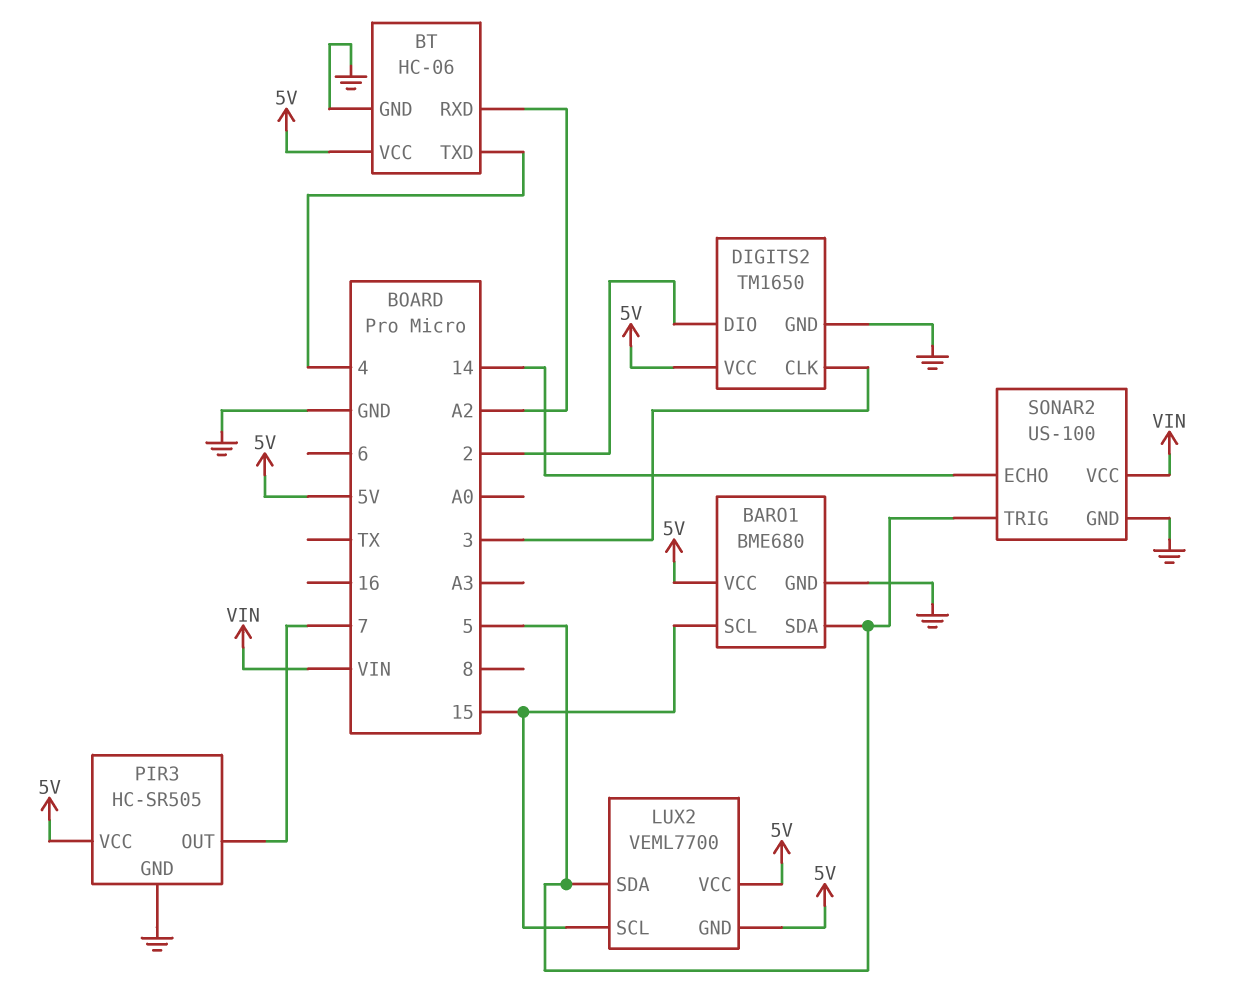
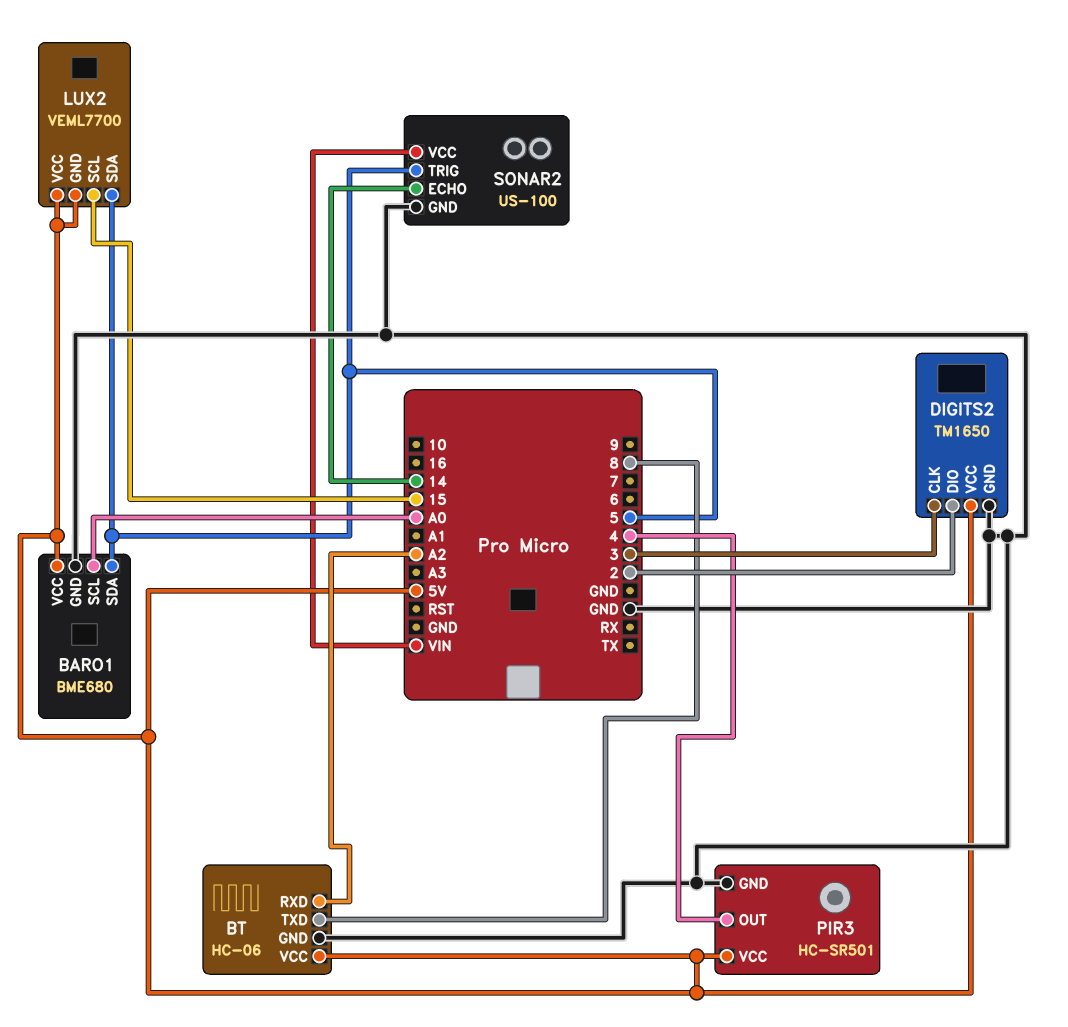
BARO1 pin SCL: 15 -> A0
BT pin TXD: 4 -> 8
PIR3: HC-SR505 -> HC-SR501
PIR3 pin OUT: 7 -> 4

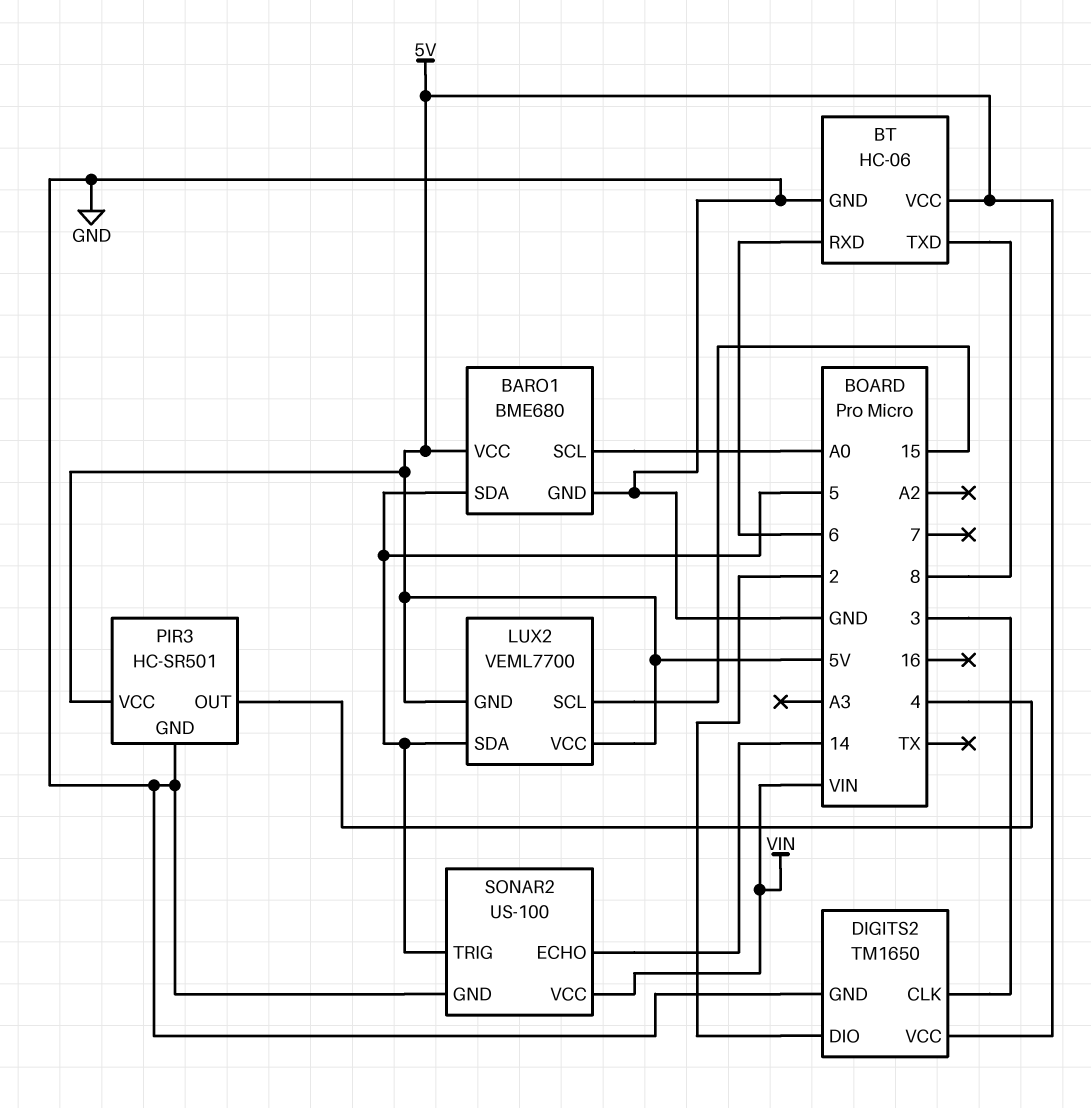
BT pin RXD: A2 -> 6

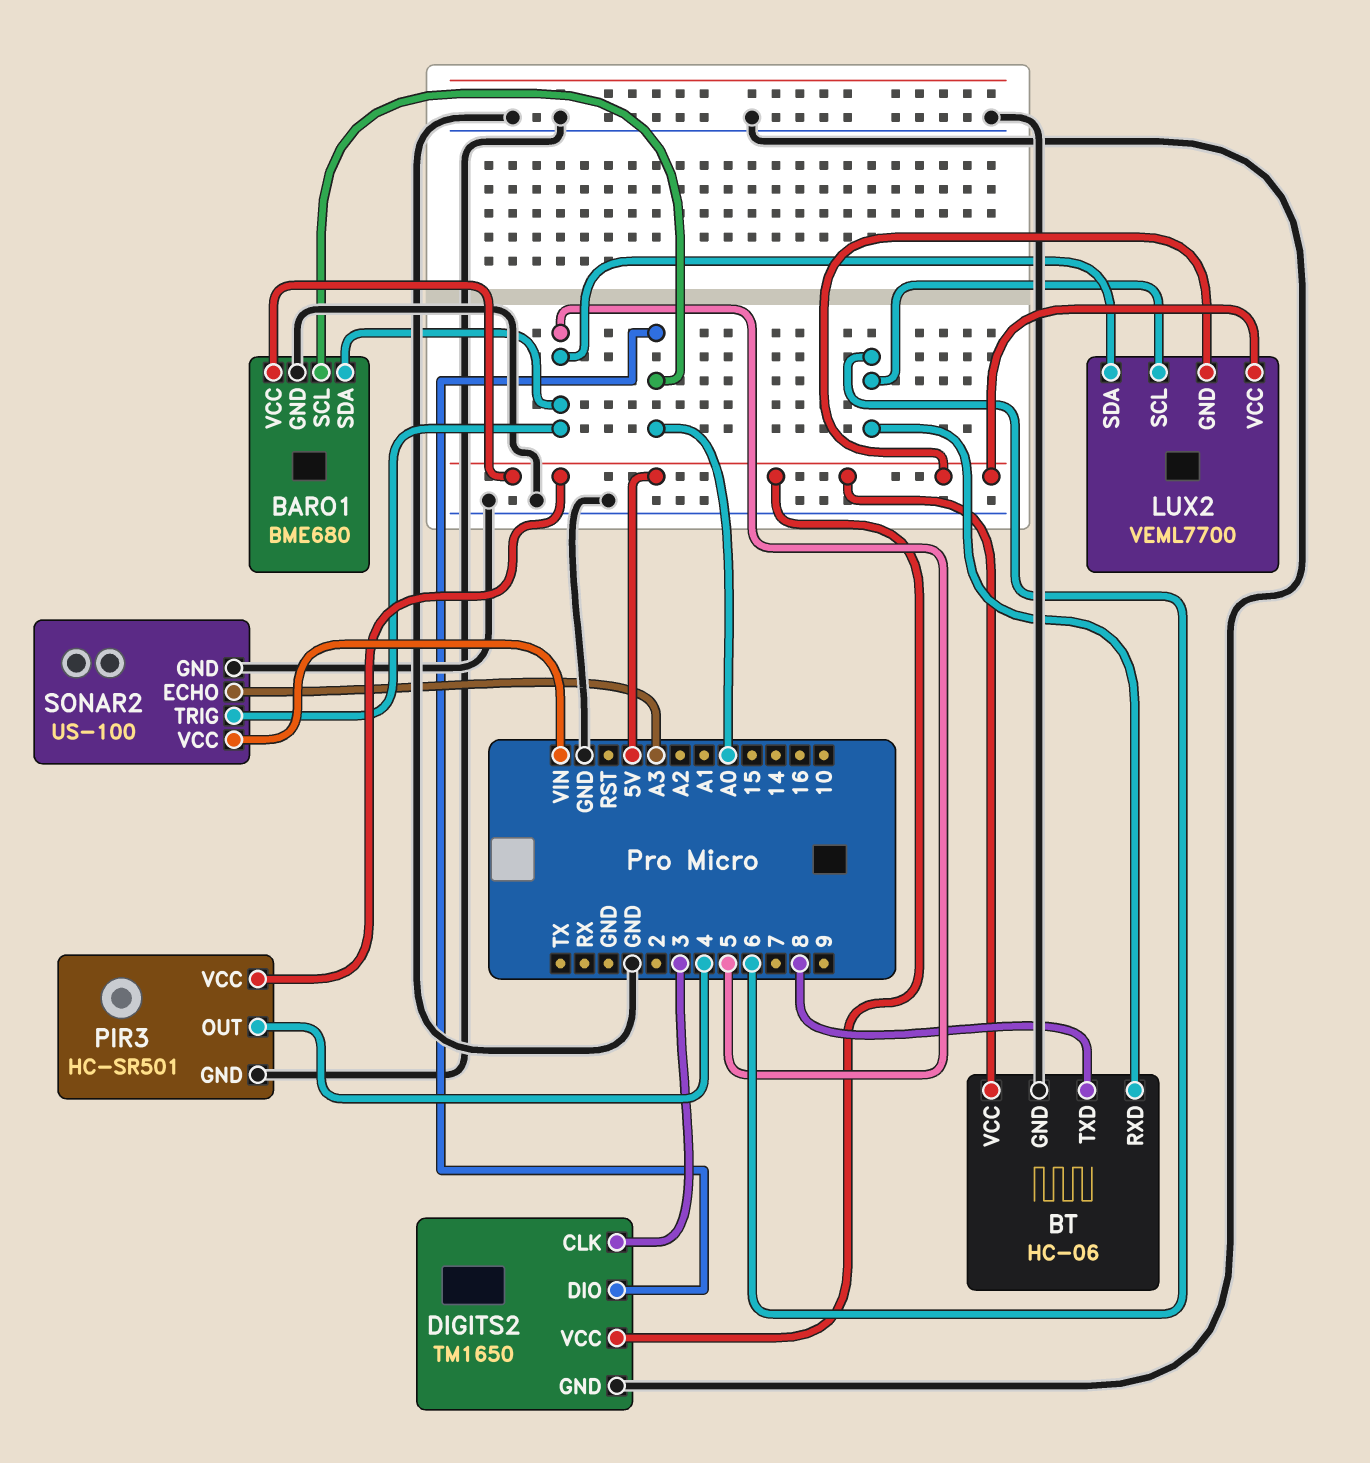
DIGITS2 pin DIO: 2 -> A0
LUX2 pin SCL: 15 -> 6
SONAR2 pin ECHO: 14 -> A3

